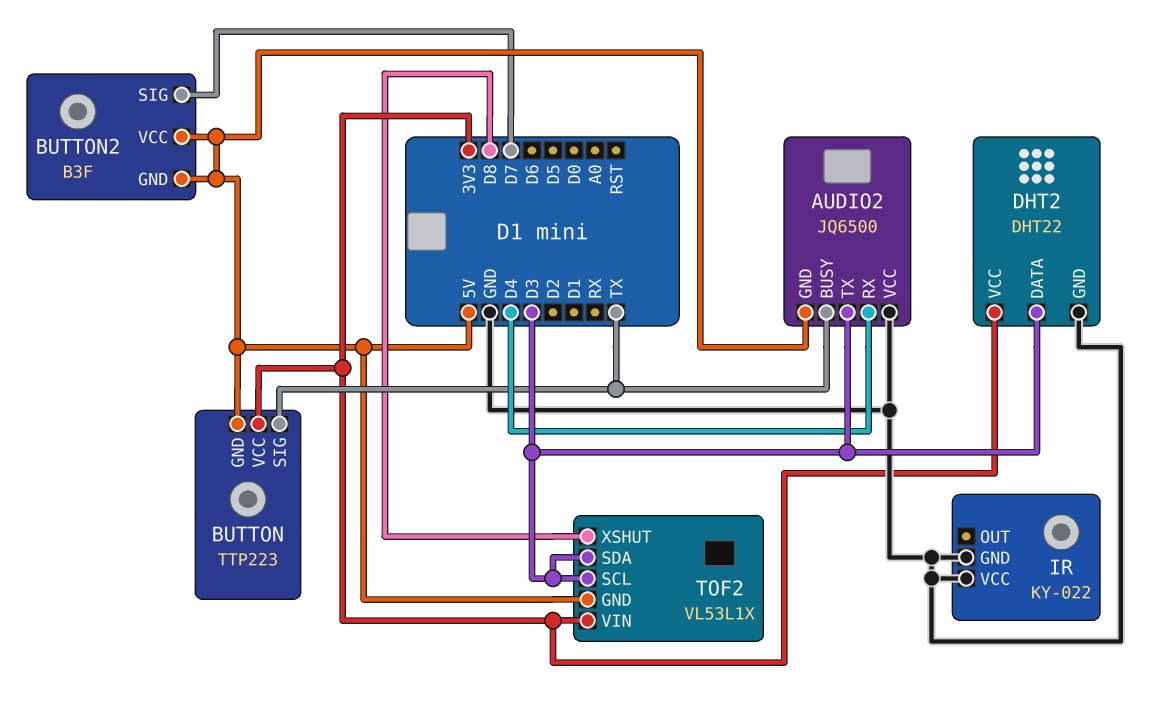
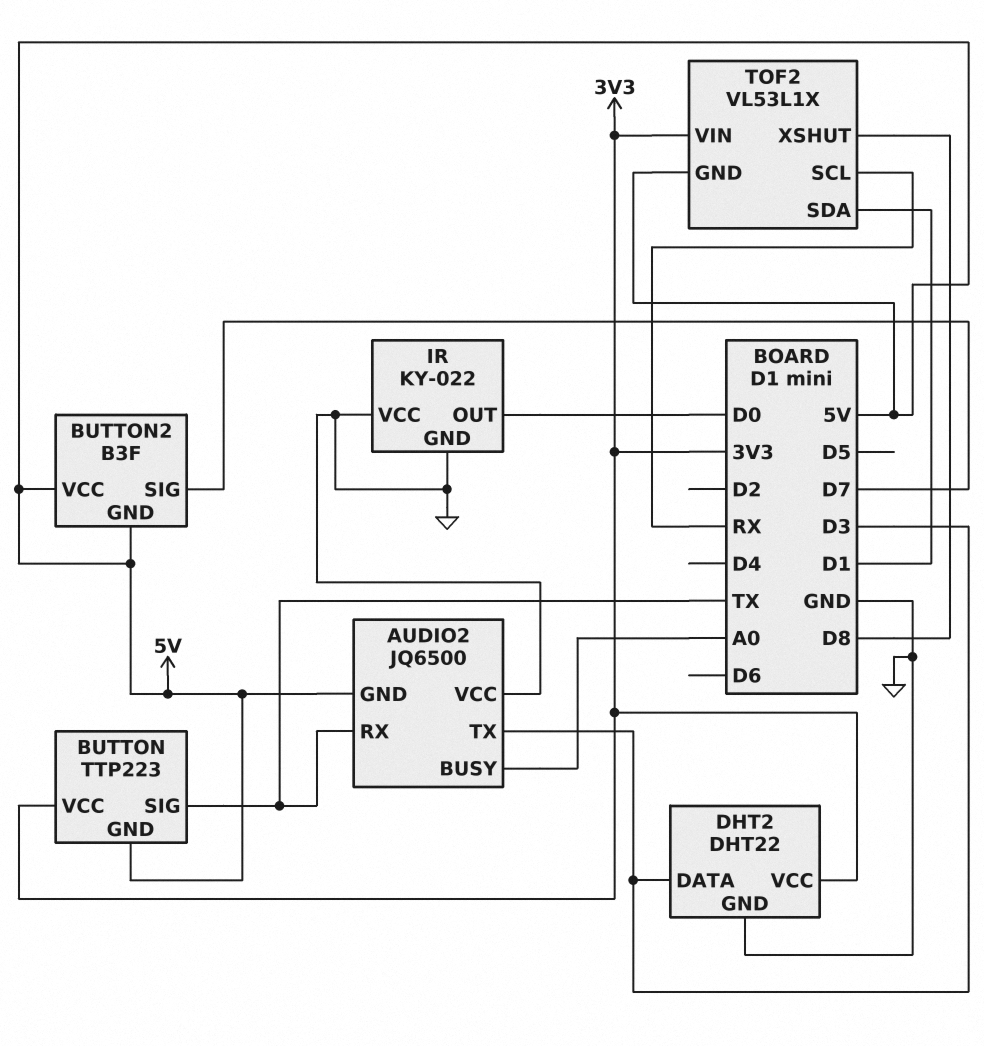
AUDIO2 pin BUSY: TX -> A0
AUDIO2 pin RX: D4 -> TX
IR pin OUT: none -> D0
TOF2 pin SCL: D3 -> RX
TOF2 pin SDA: D3 -> D1

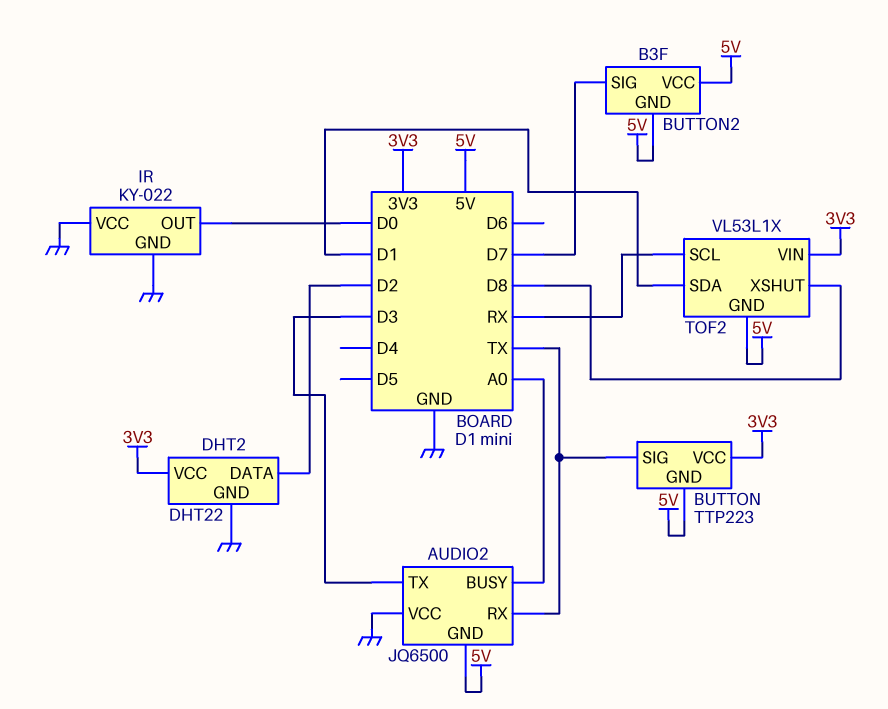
DHT2 pin DATA: D3 -> D2

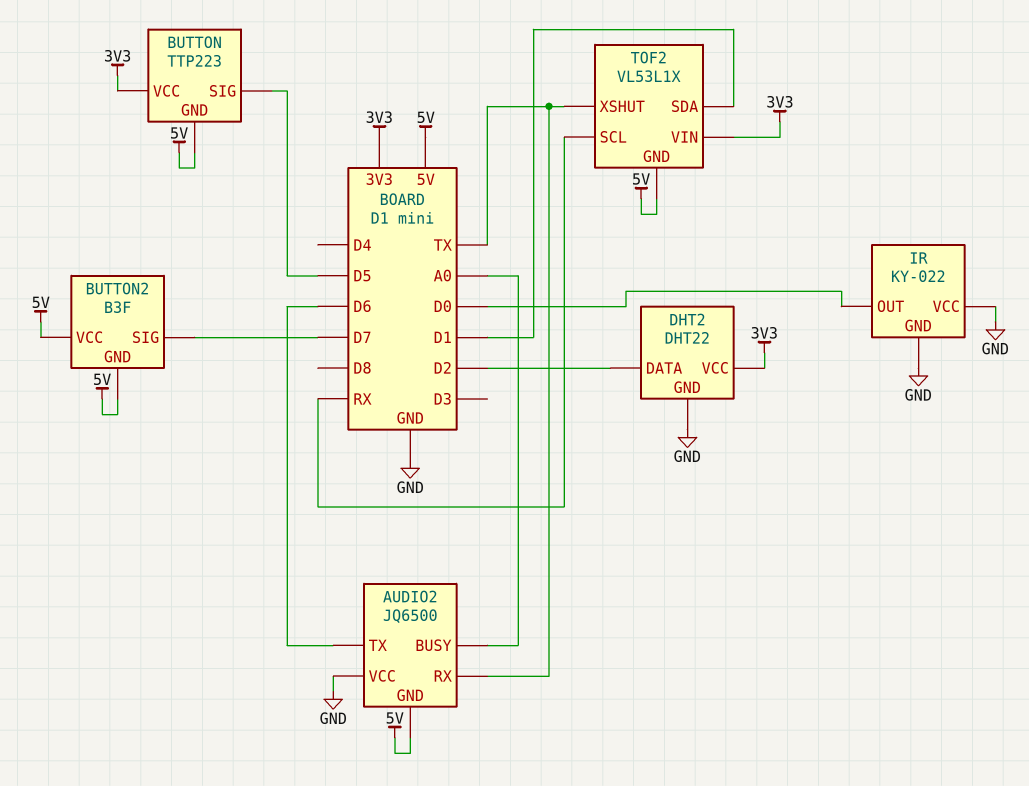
AUDIO2 pin TX: D3 -> D6
BUTTON pin SIG: TX -> D5
TOF2 pin XSHUT: D8 -> TX

